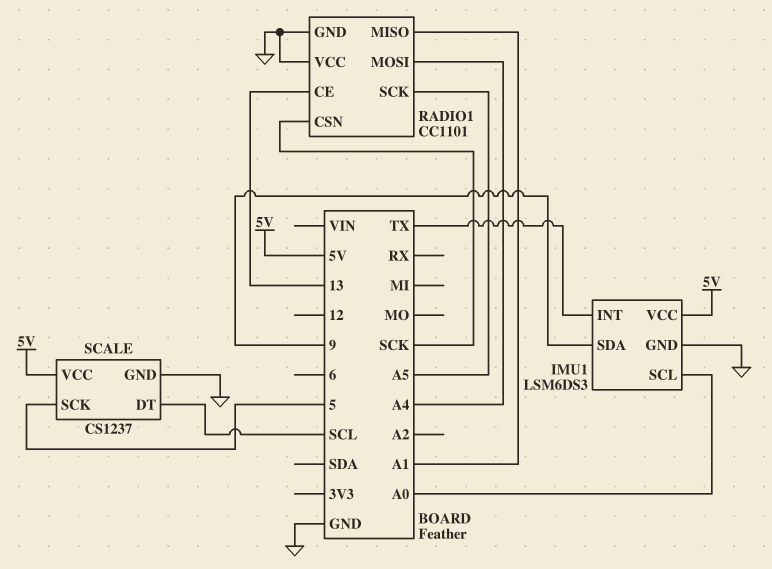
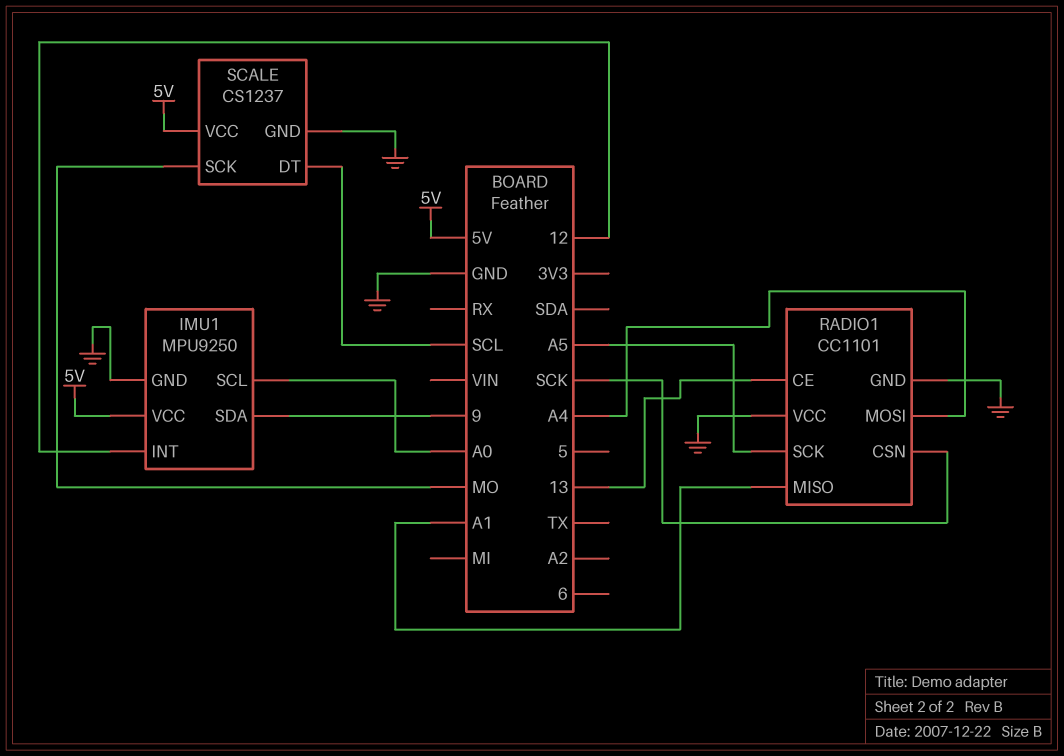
IMU1: LSM6DS3 -> MPU9250
IMU1 pin INT: TX -> 12
SCALE pin SCK: 5 -> MO

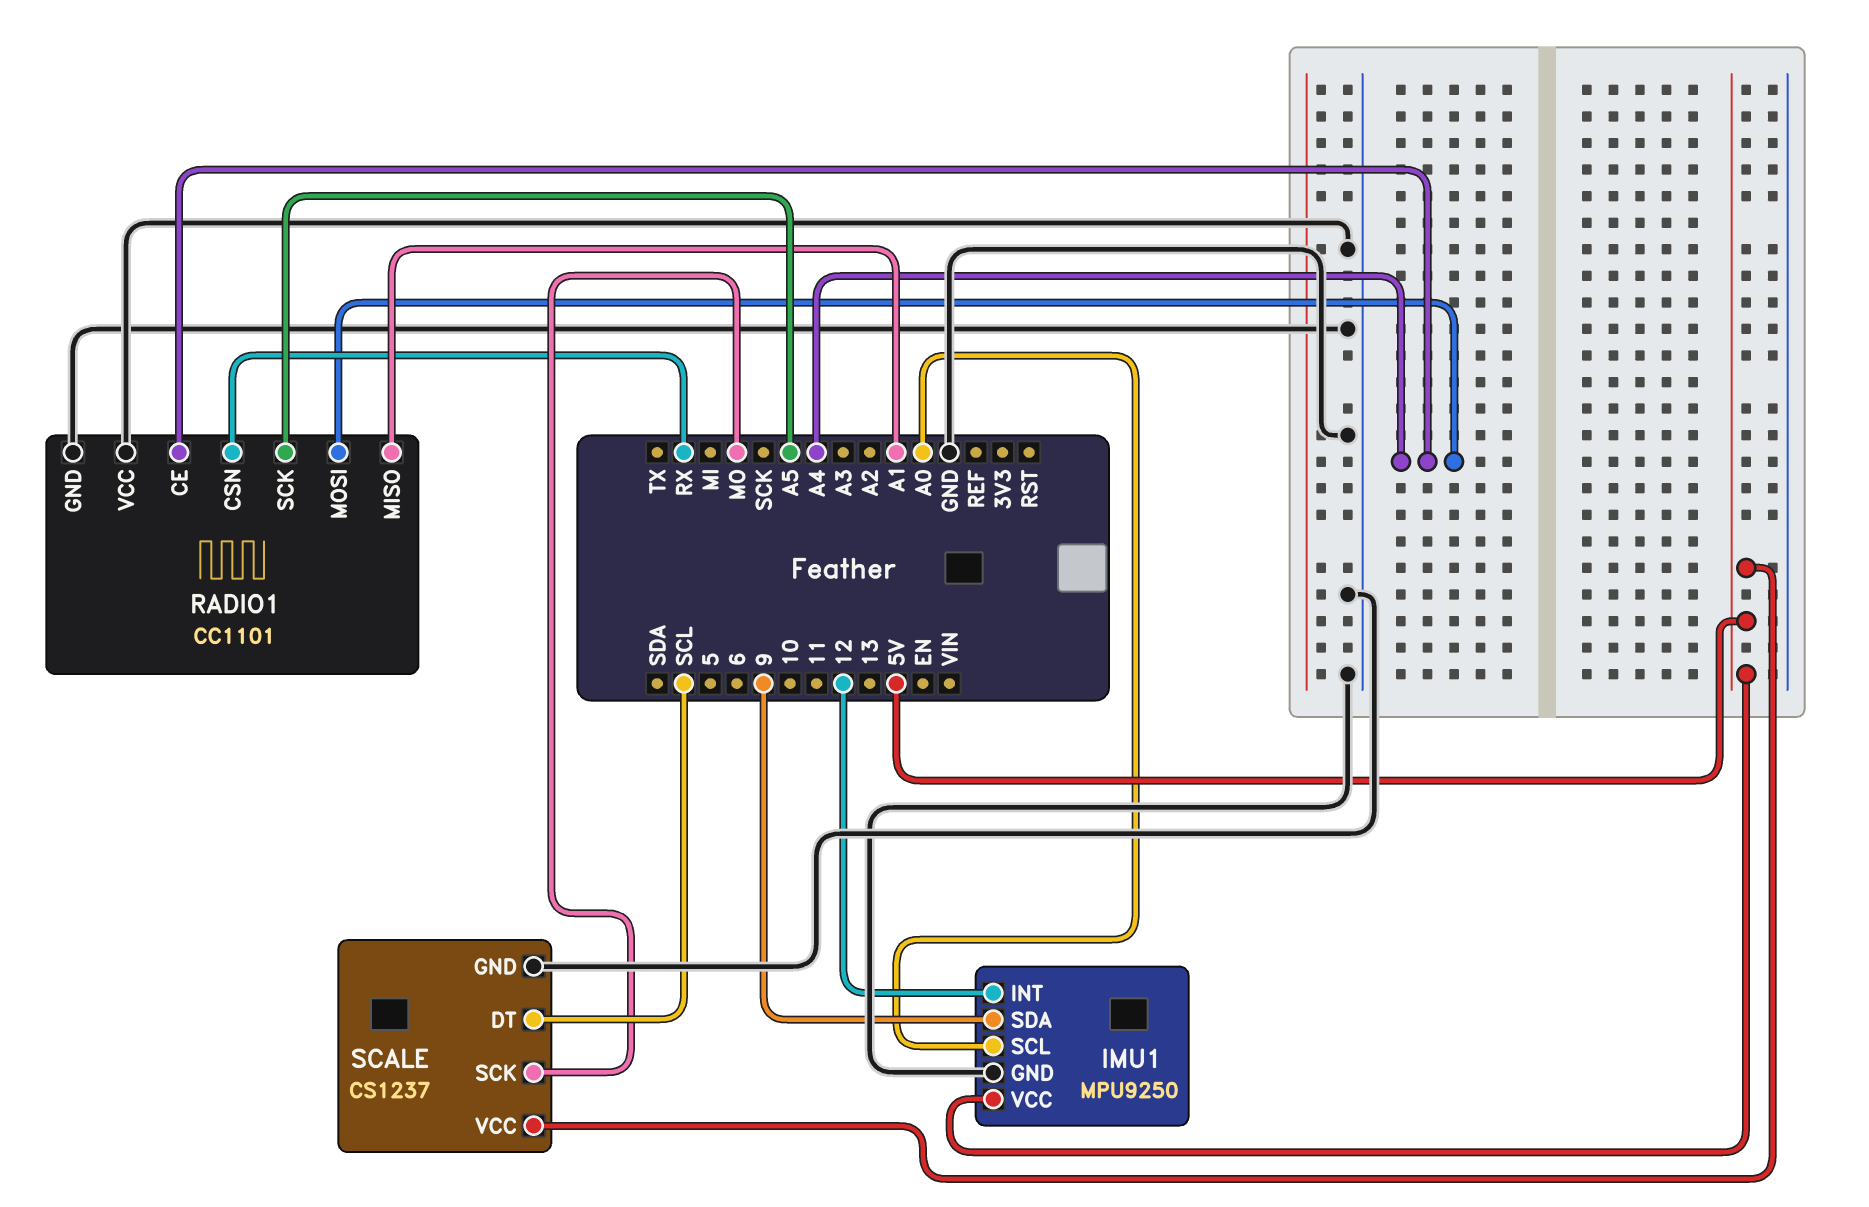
RADIO1 pin CE: 13 -> A4
RADIO1 pin CSN: SCK -> RX

